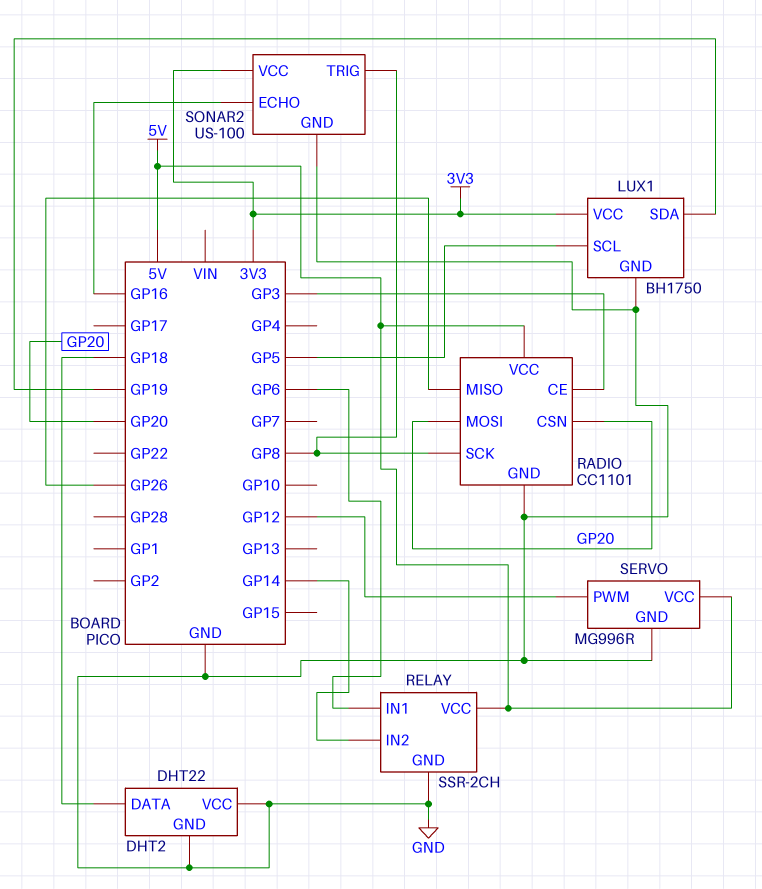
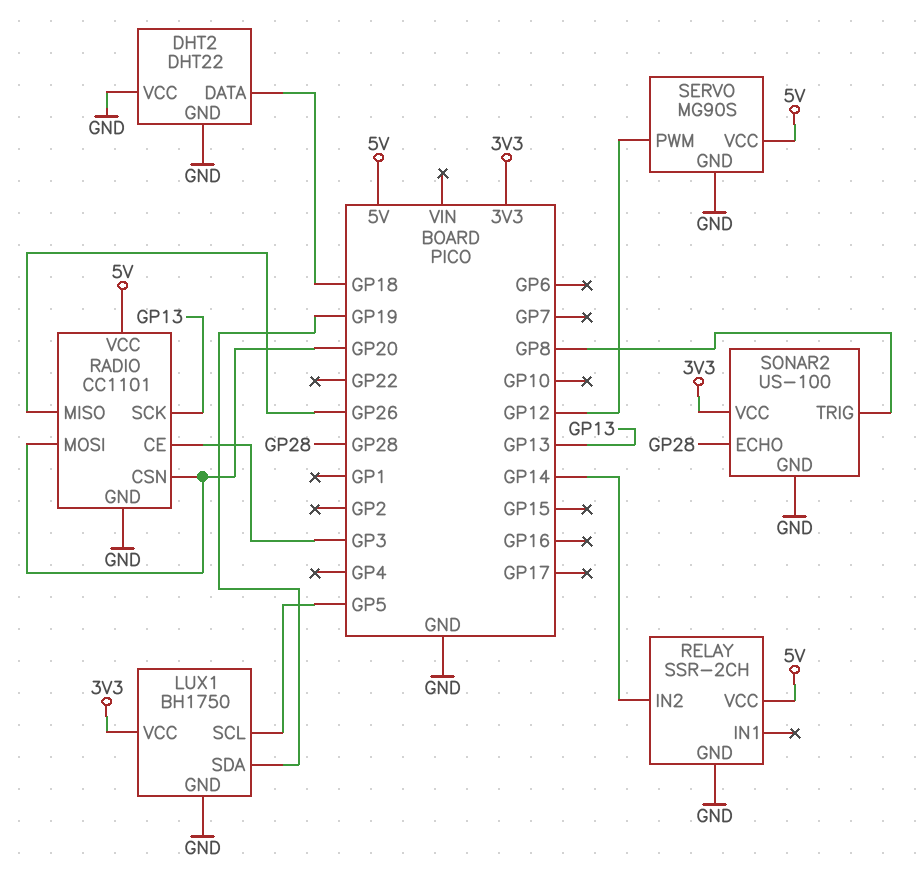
RADIO pin SCK: GP8 -> GP13
RELAY pin IN1: GP6 -> none
SERVO: MG996R -> MG90S
SONAR2 pin ECHO: GP16 -> GP28

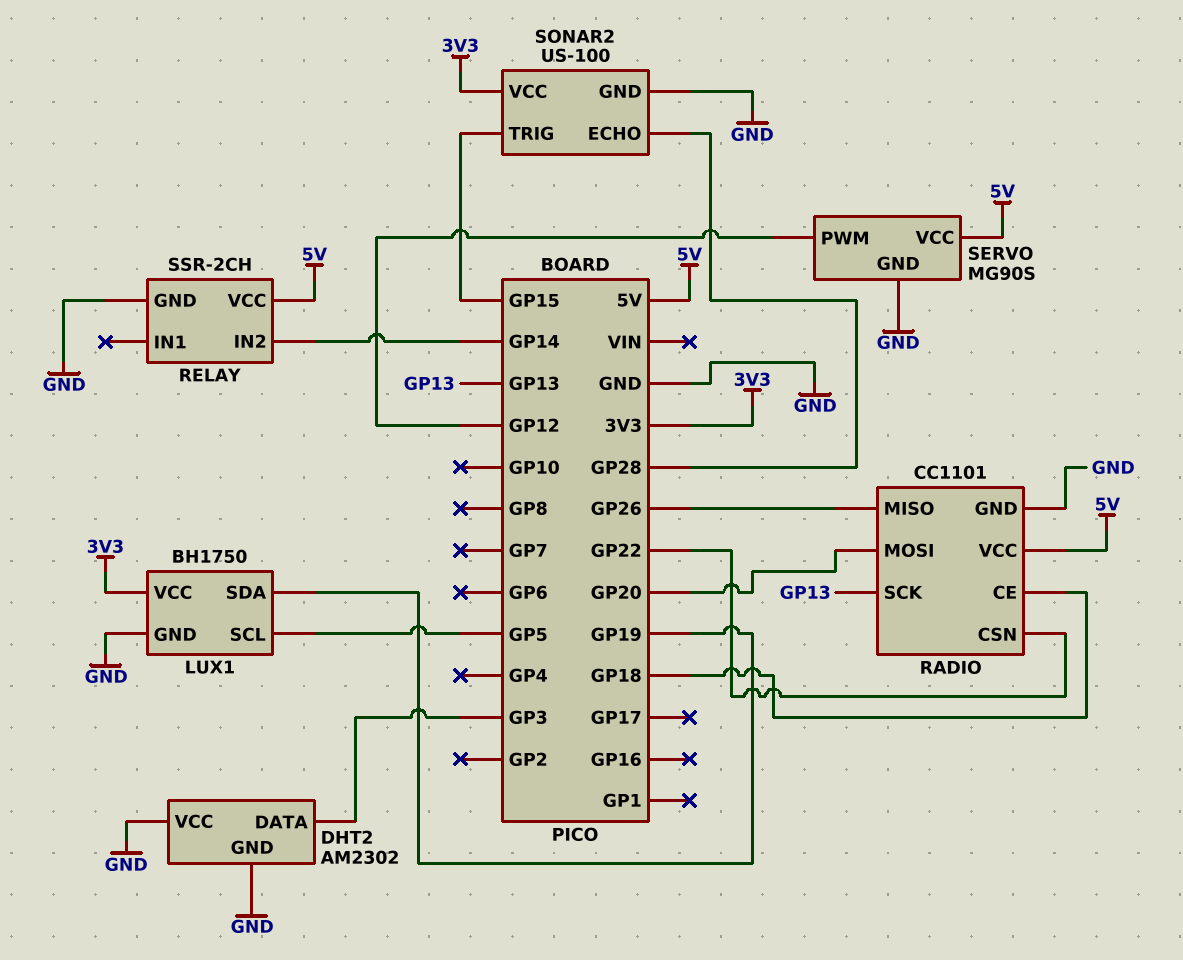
DHT2: DHT22 -> AM2302
DHT2 pin DATA: GP18 -> GP3
RADIO pin CE: GP3 -> GP18
RADIO pin CSN: GP20 -> GP22
SONAR2 pin TRIG: GP8 -> GP15

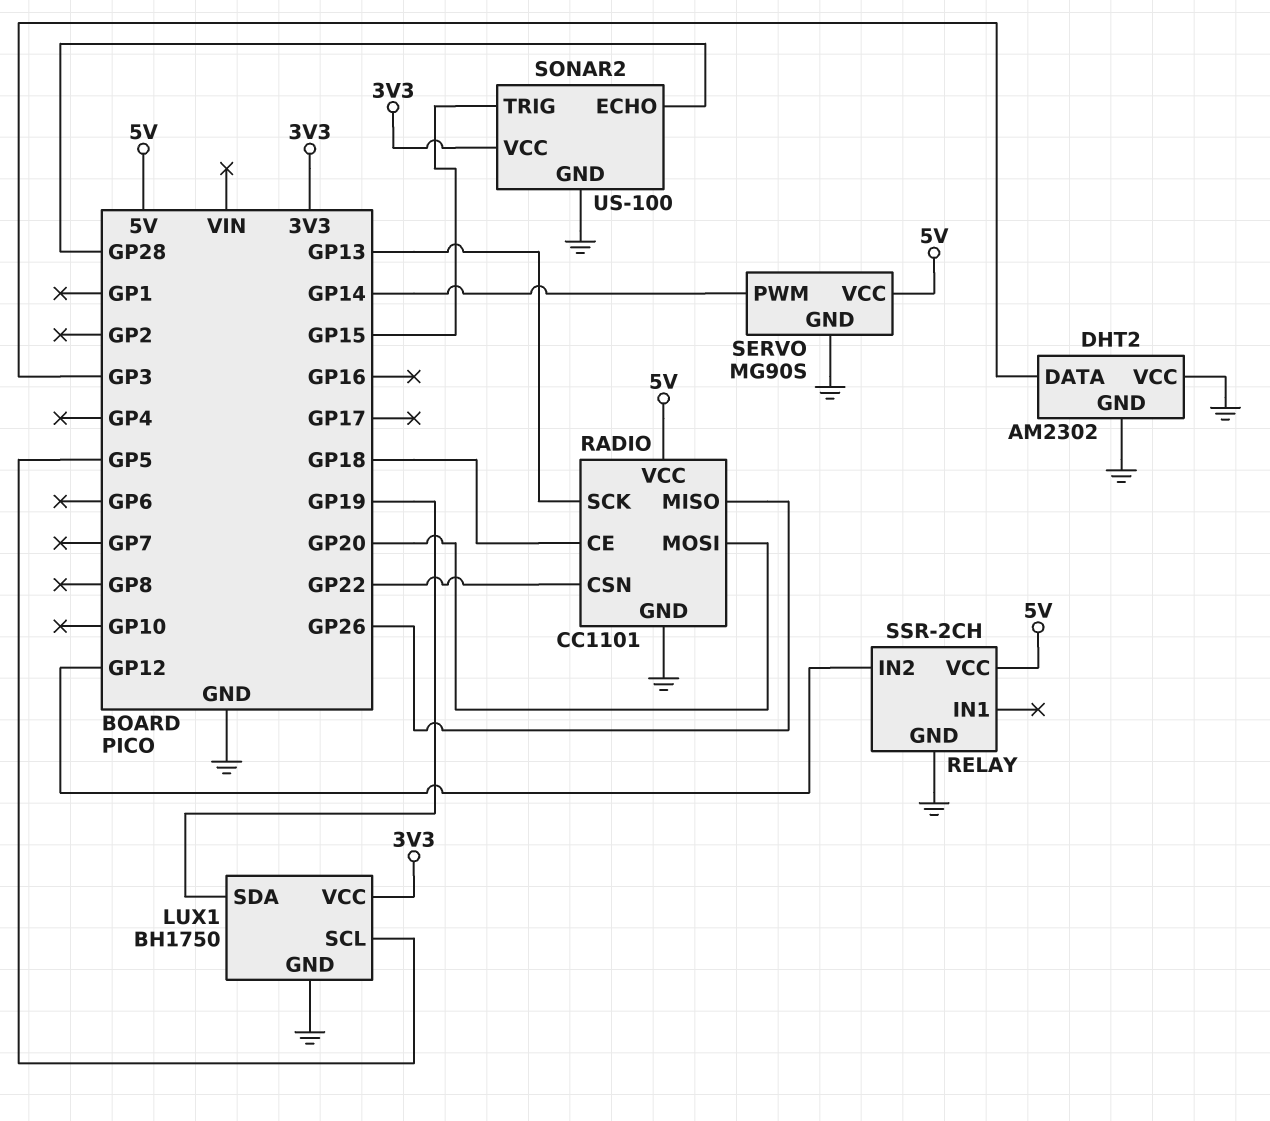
RELAY pin IN2: GP14 -> GP12
SERVO pin PWM: GP12 -> GP14

